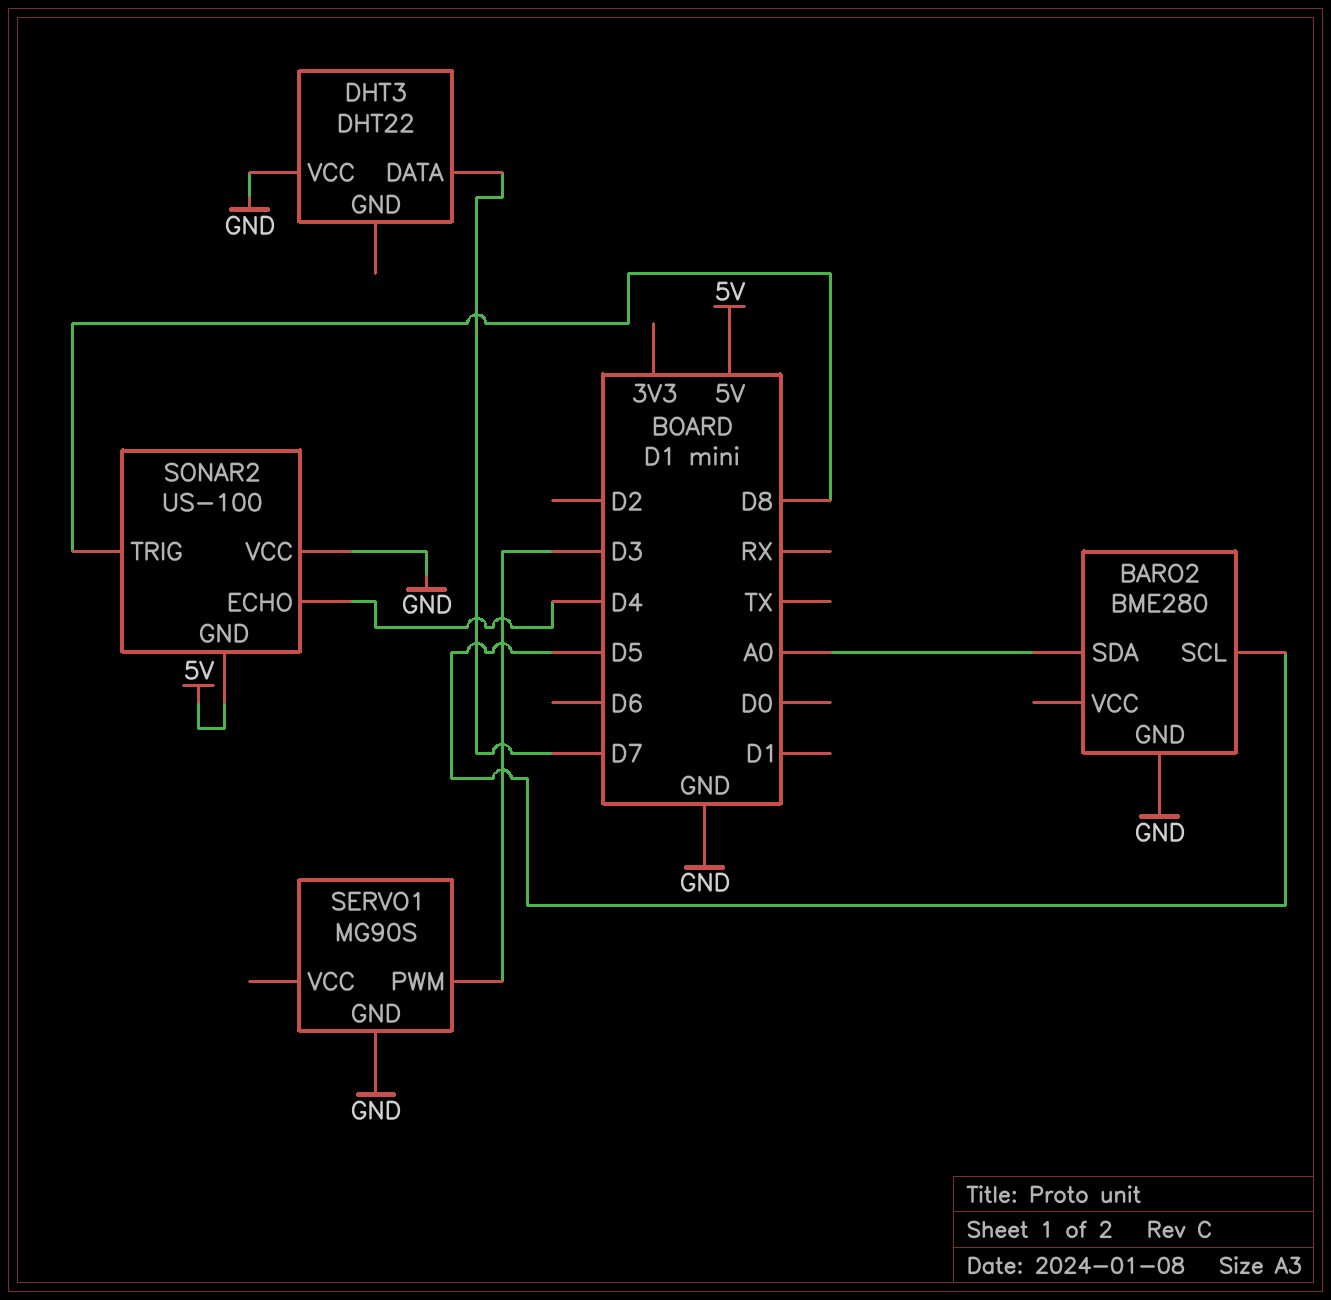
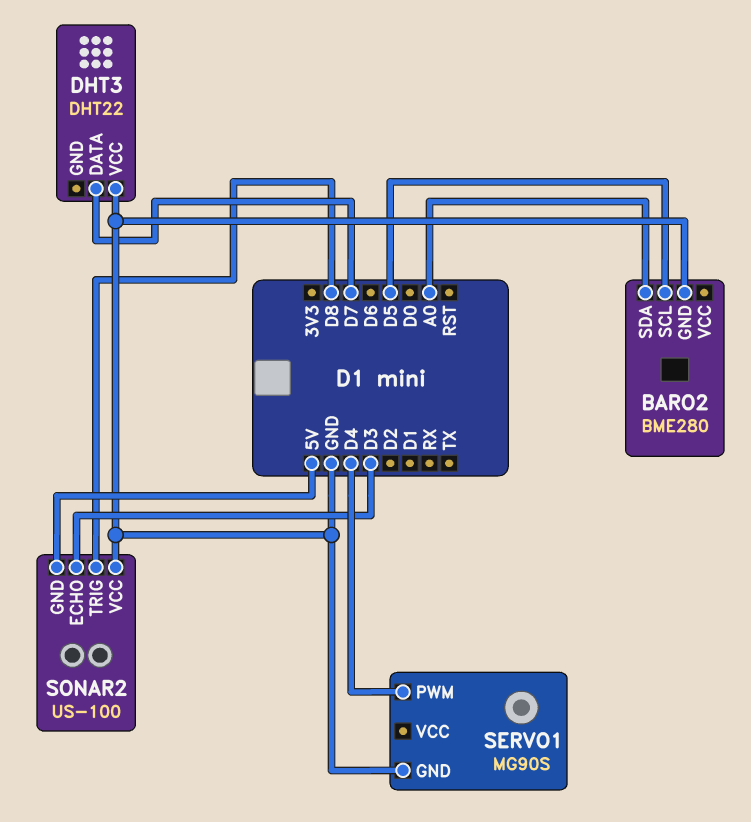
SERVO1 pin PWM: D3 -> D4
SONAR2 pin ECHO: D4 -> D3

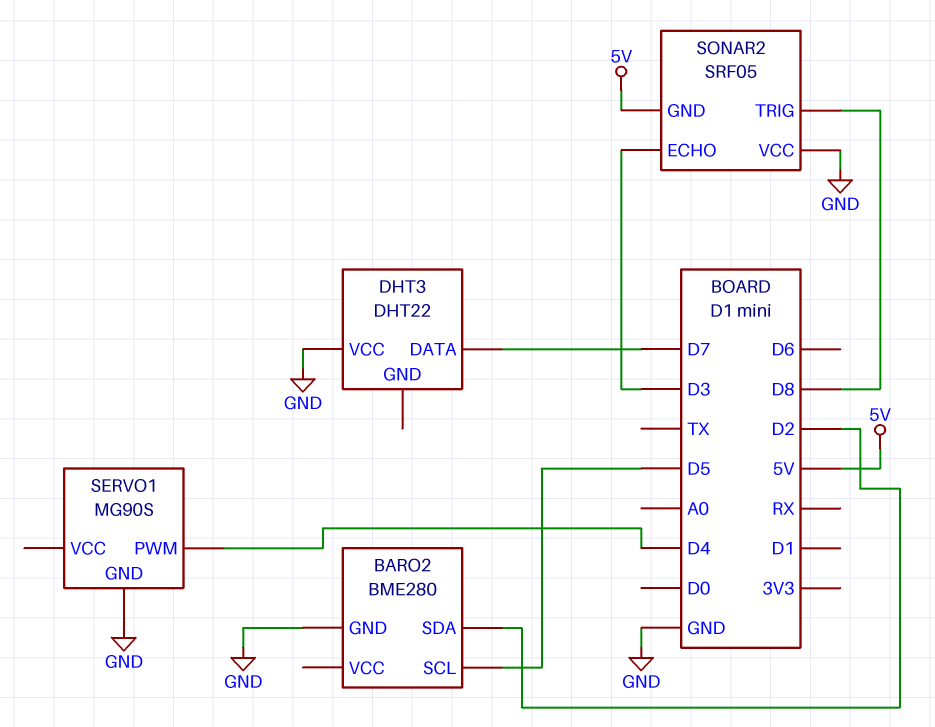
BARO2 pin SDA: A0 -> D2
SONAR2: US-100 -> SRF05

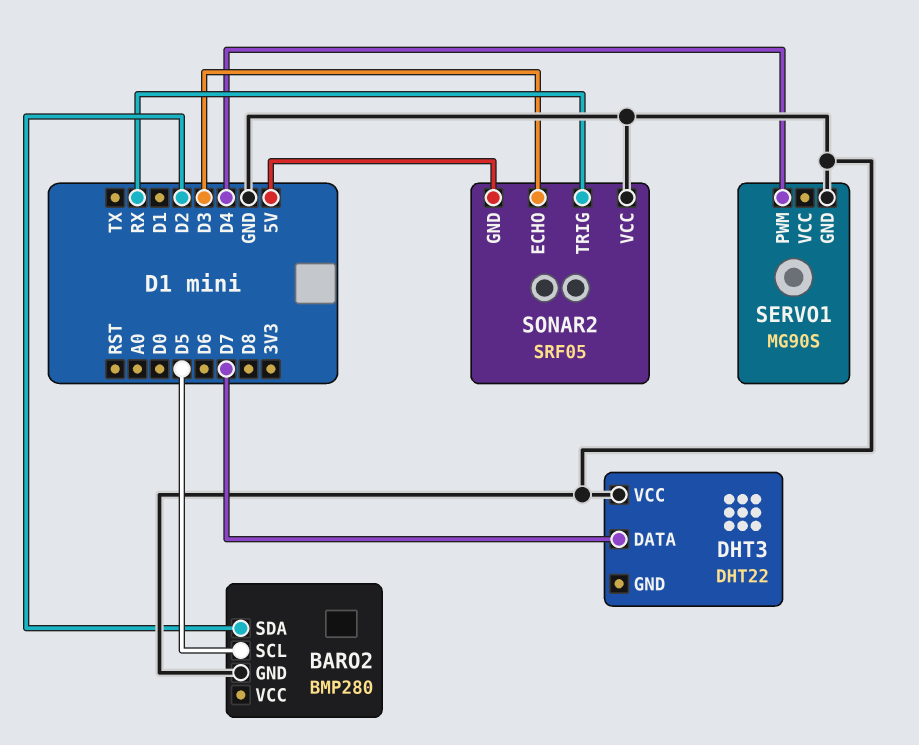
BARO2: BME280 -> BMP280
SONAR2 pin TRIG: D8 -> RX

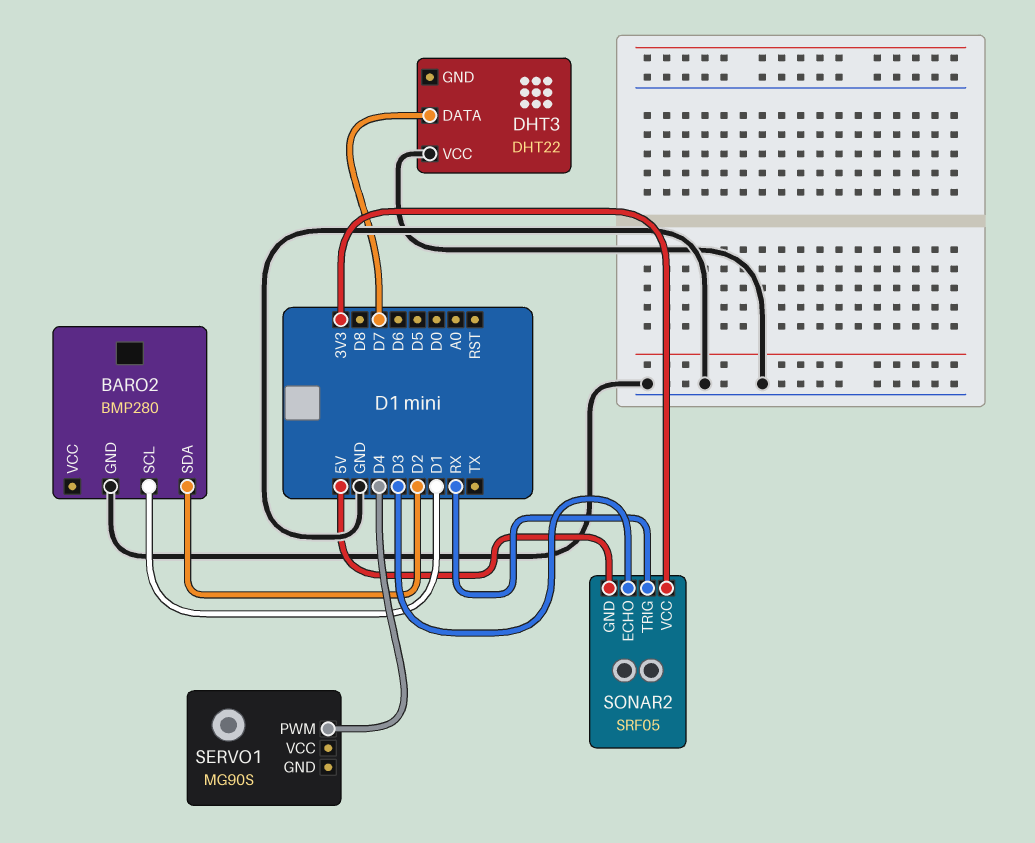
BARO2 pin SCL: D5 -> D1
SERVO1 pin GND: GND -> none
SONAR2 pin VCC: GND -> 3V3

